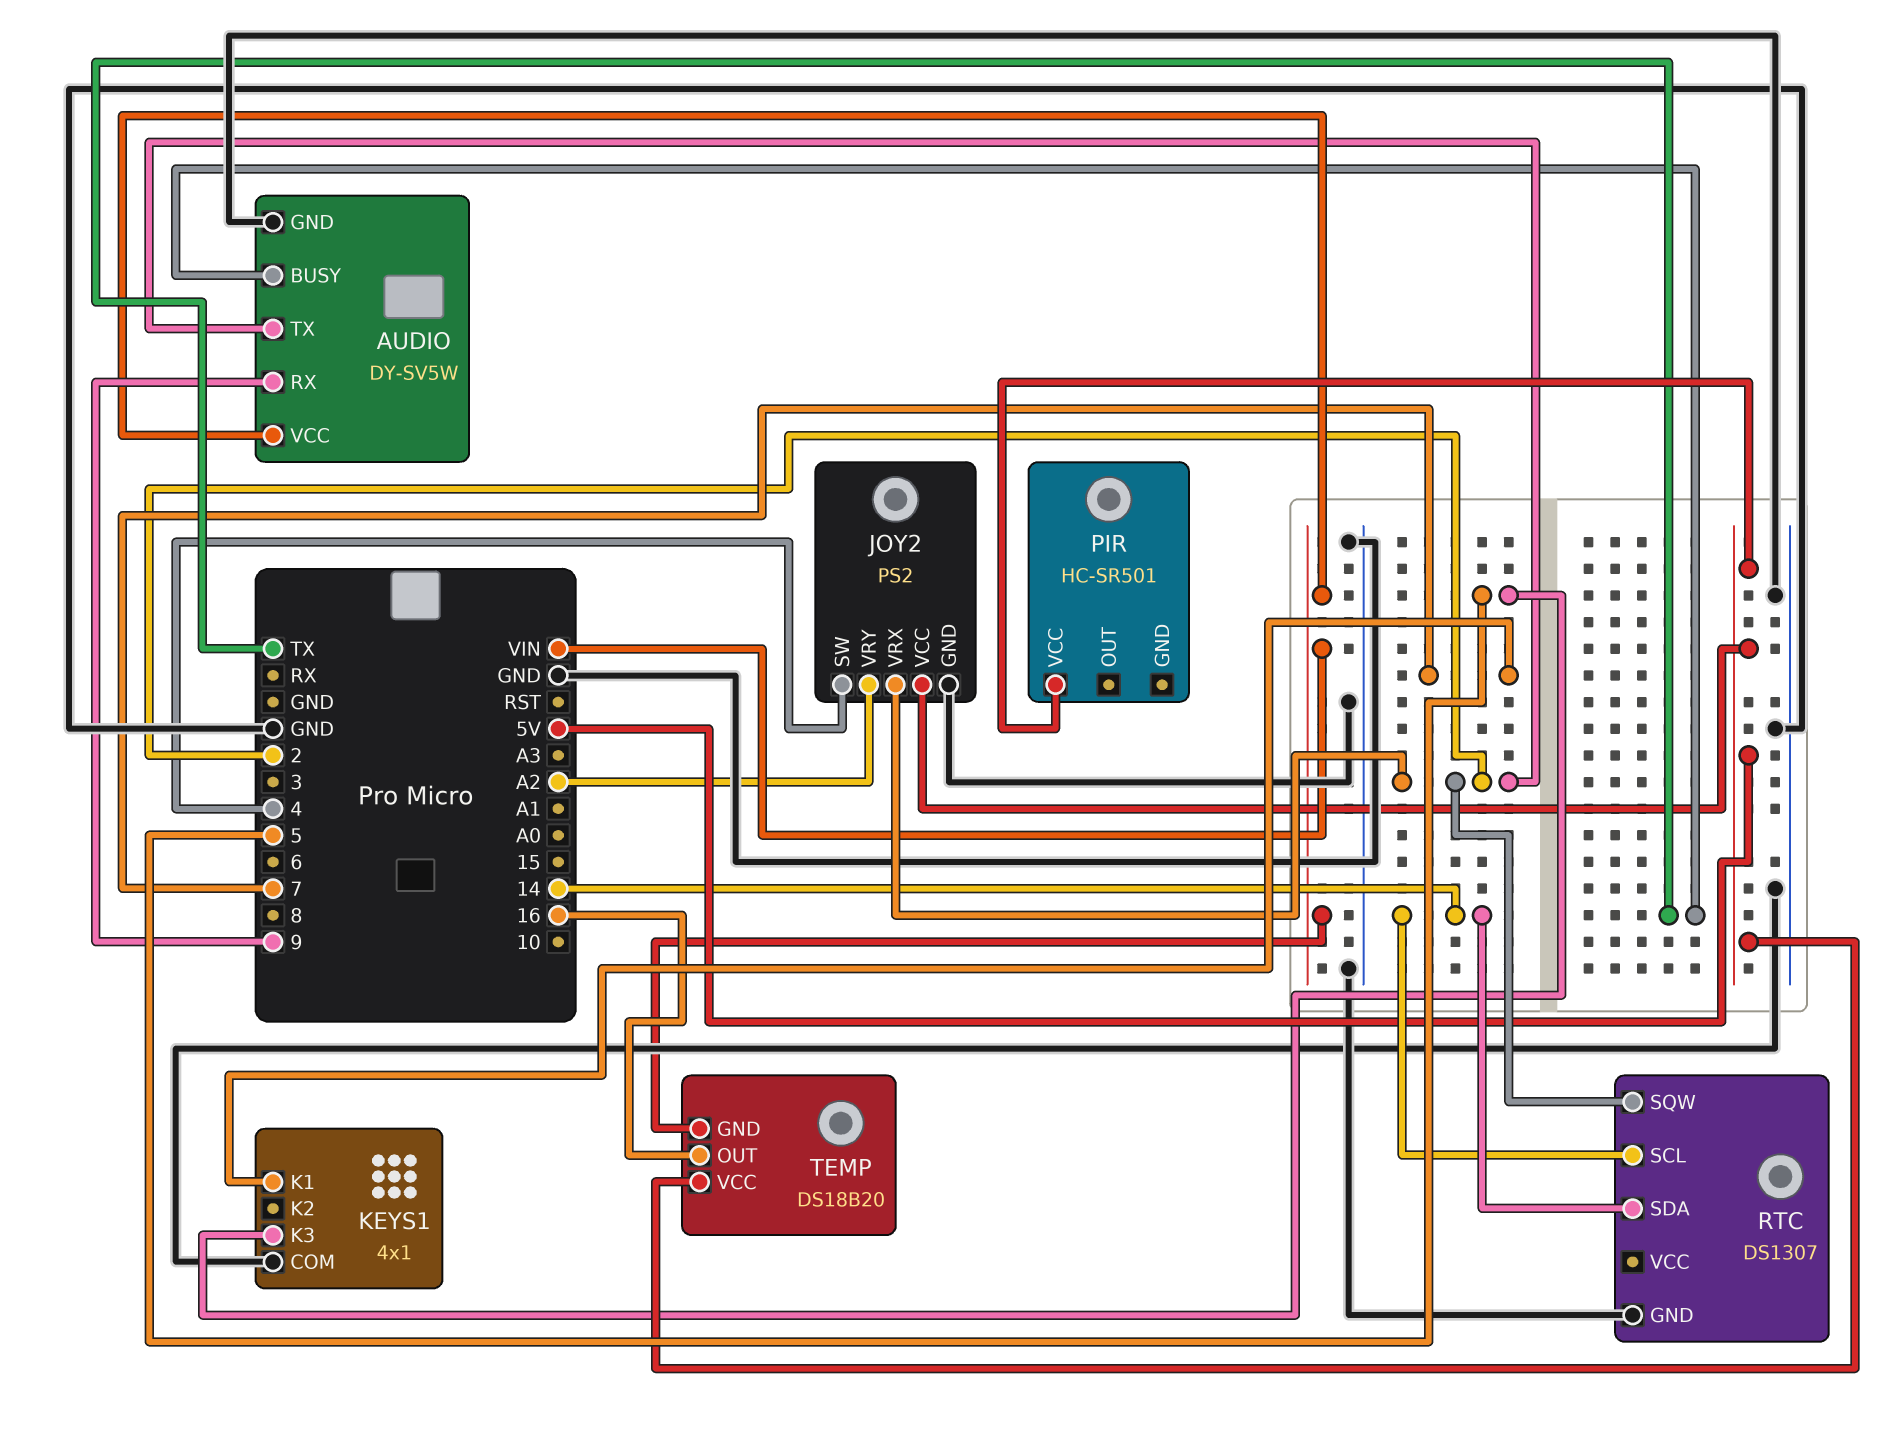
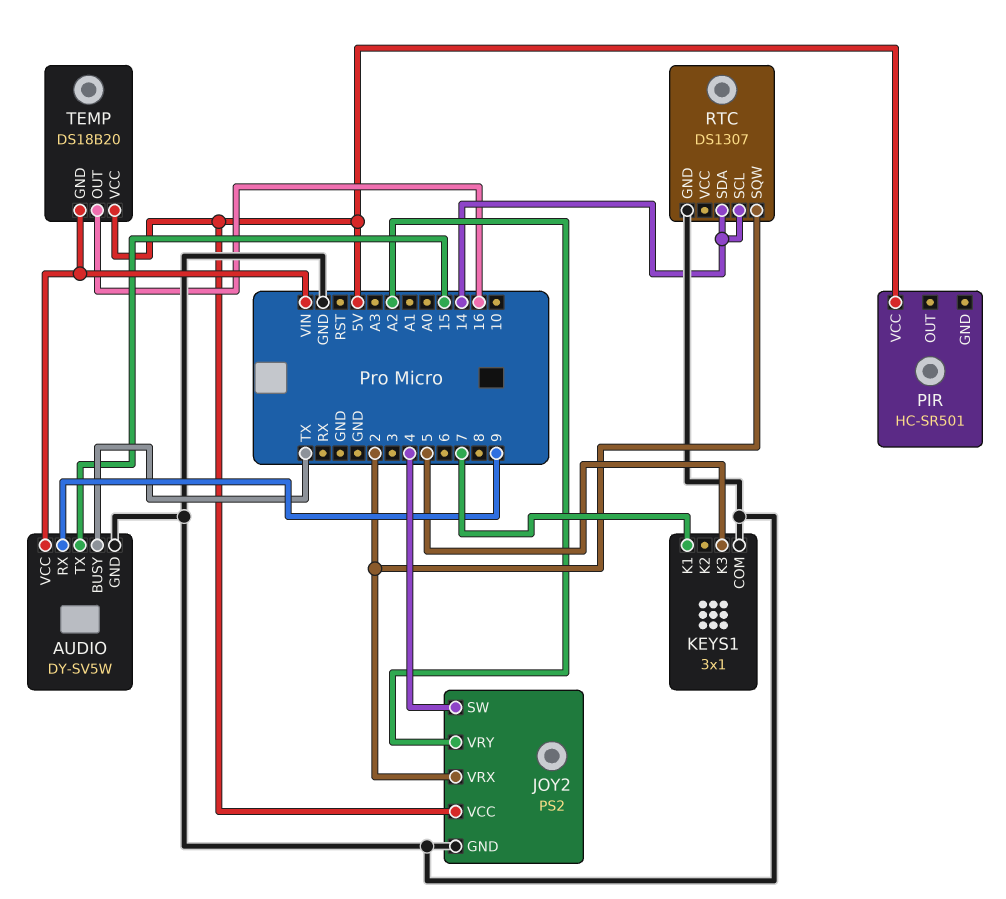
AUDIO pin TX: 2 -> 15
KEYS1: 4x1 -> 3x1

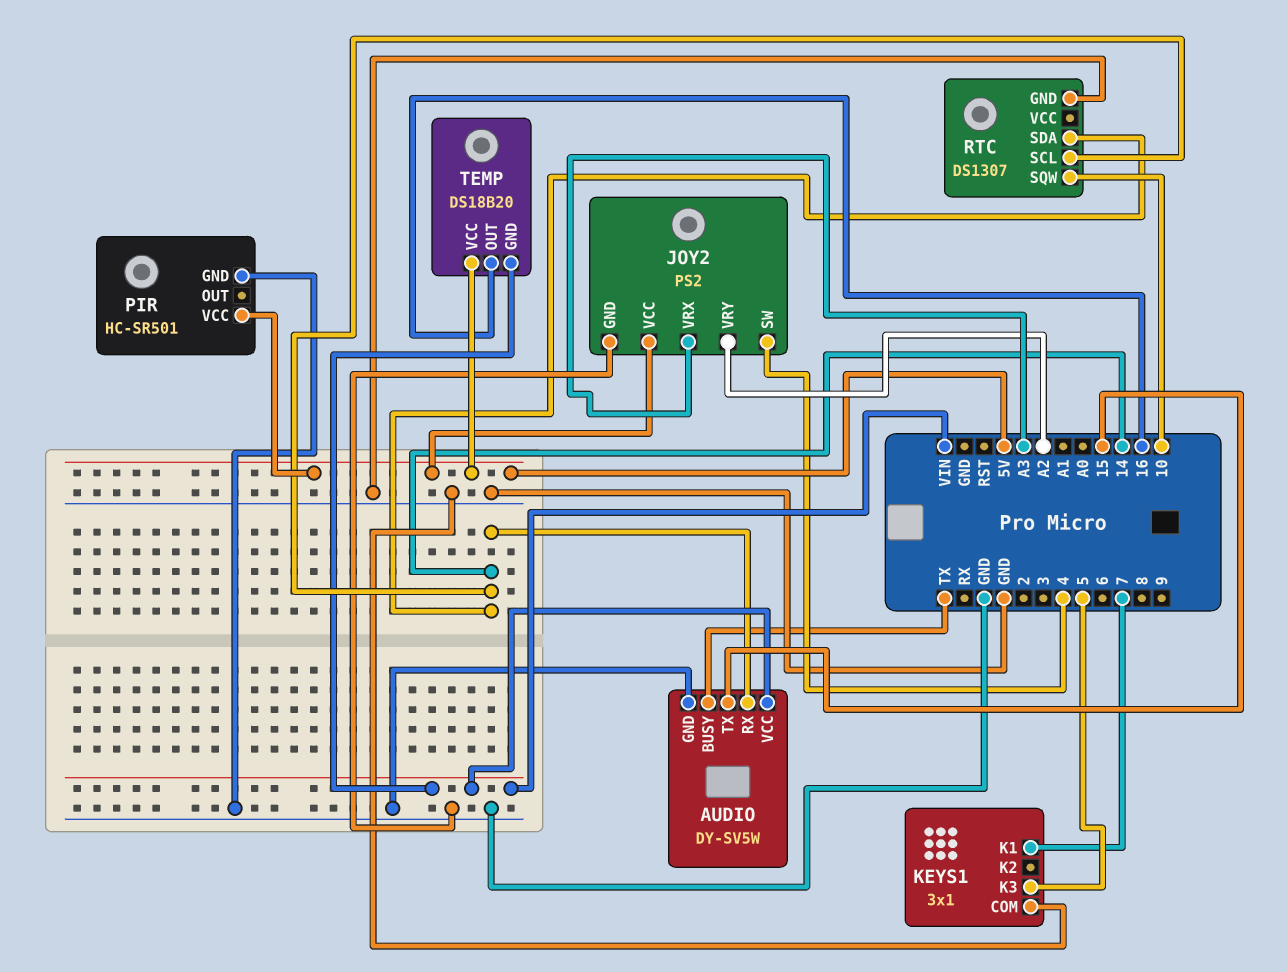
AUDIO pin RX: 9 -> 14
JOY2 pin VRX: 2 -> A3
PIR pin GND: none -> GND
RTC pin SQW: 2 -> 10

